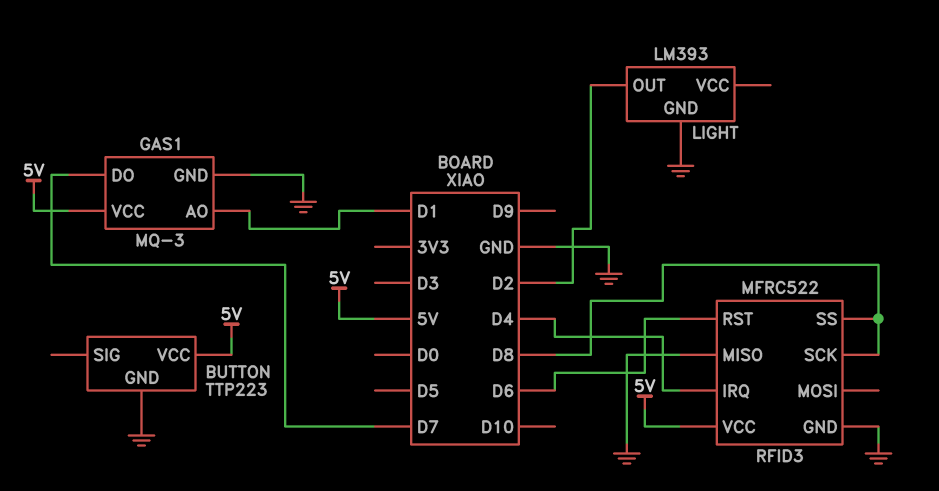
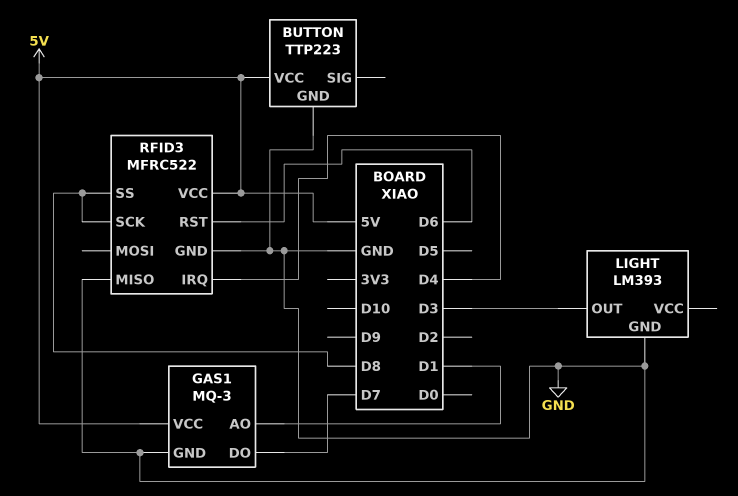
LIGHT pin OUT: D2 -> D3

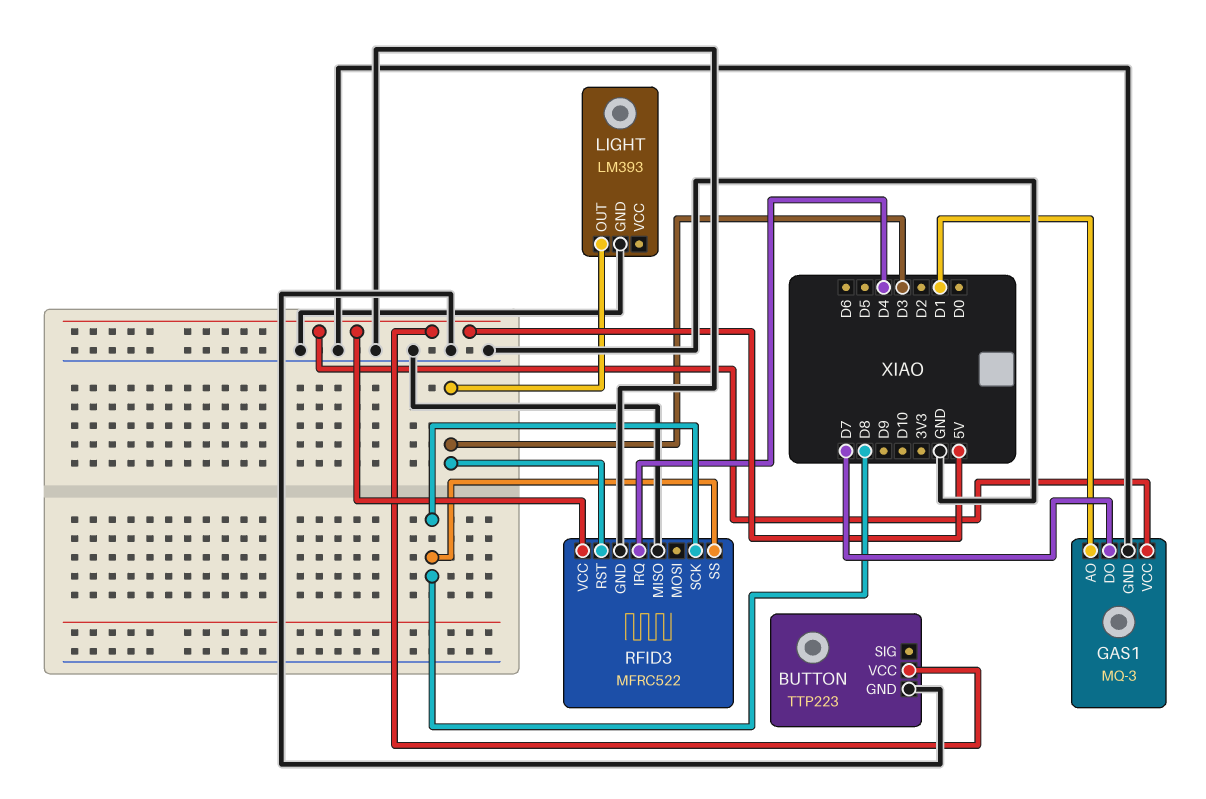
RFID3 pin RST: D6 -> D3

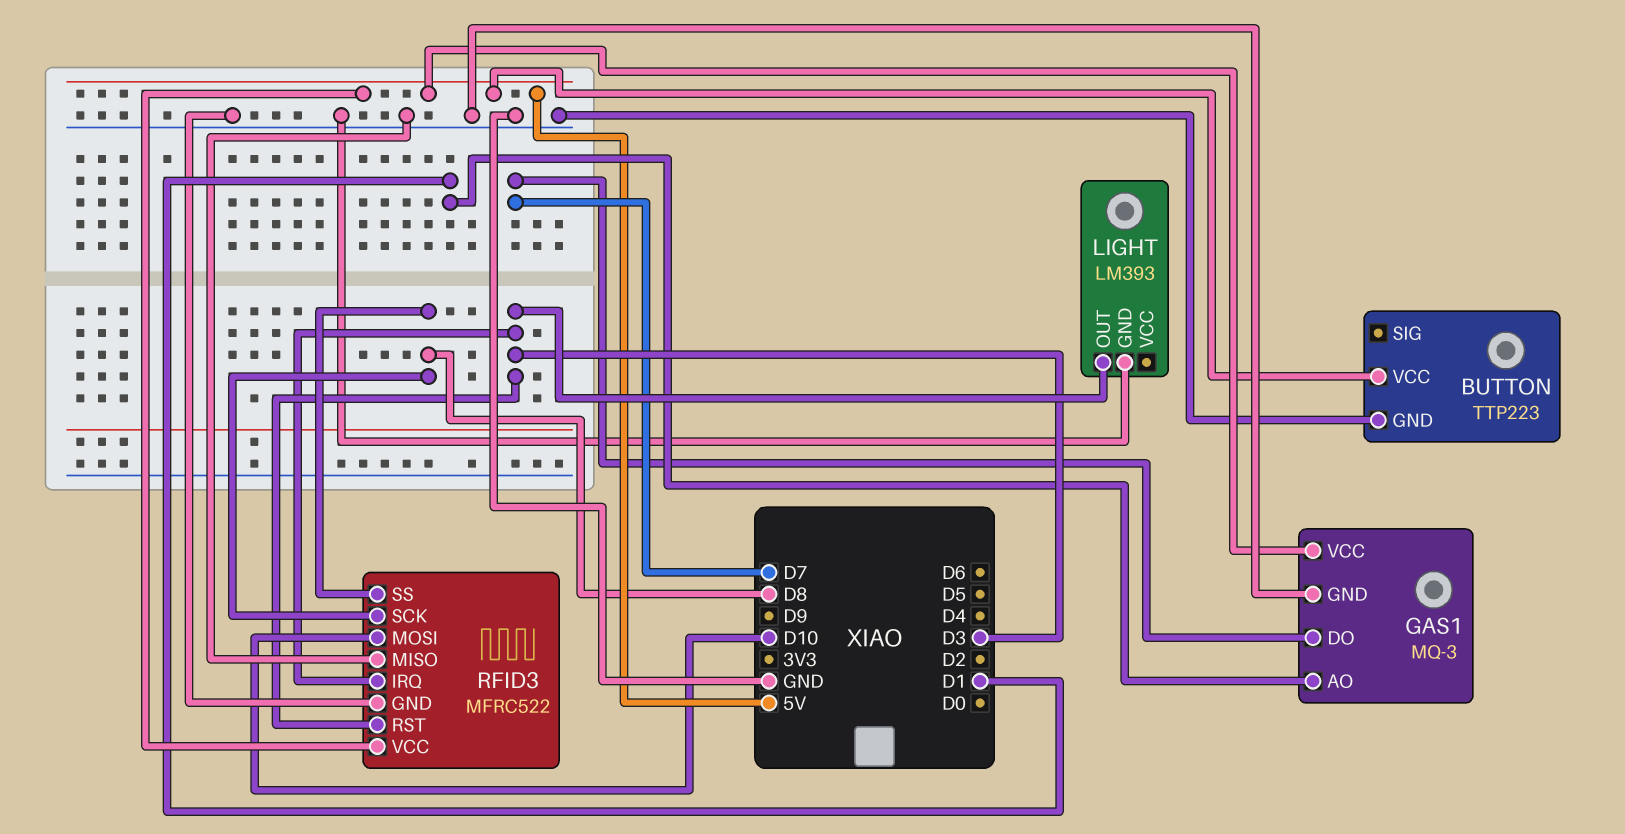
RFID3 pin IRQ: D4 -> D3
RFID3 pin MOSI: none -> D10

